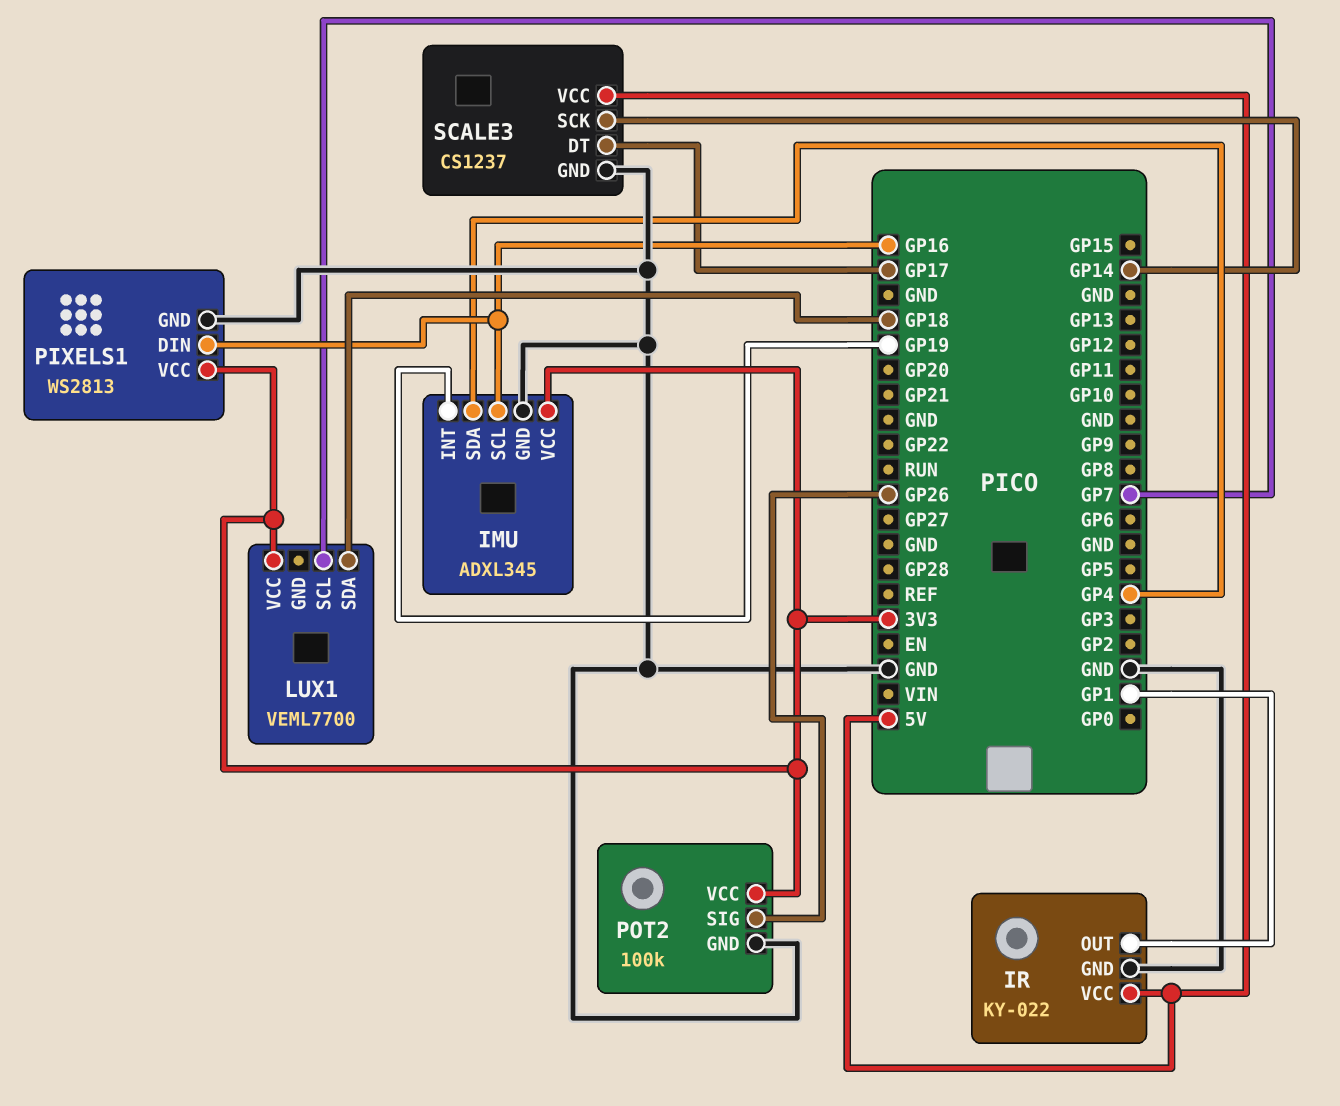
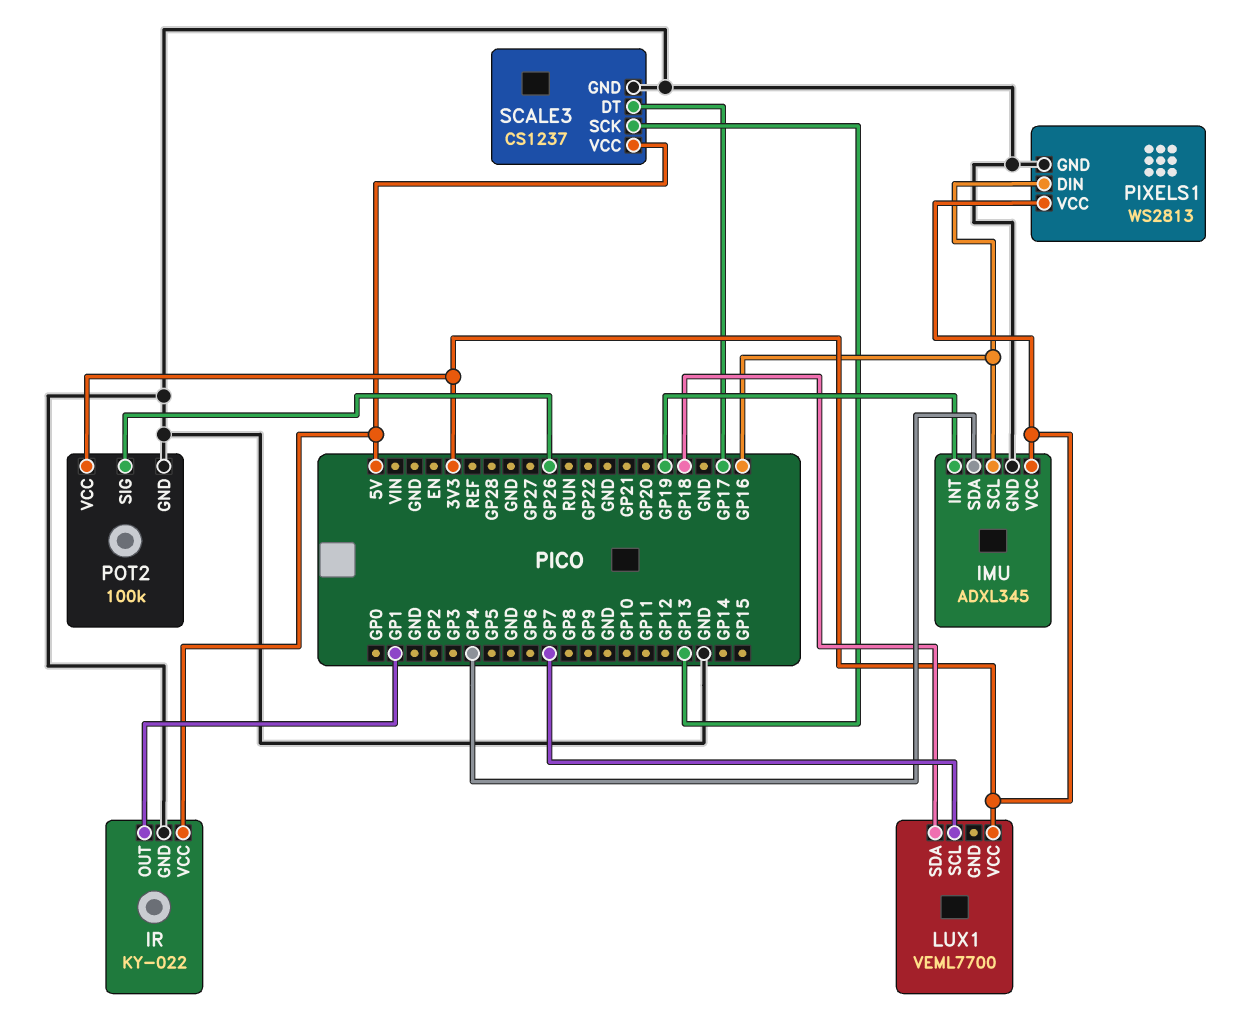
SCALE3 pin SCK: GP14 -> GP13

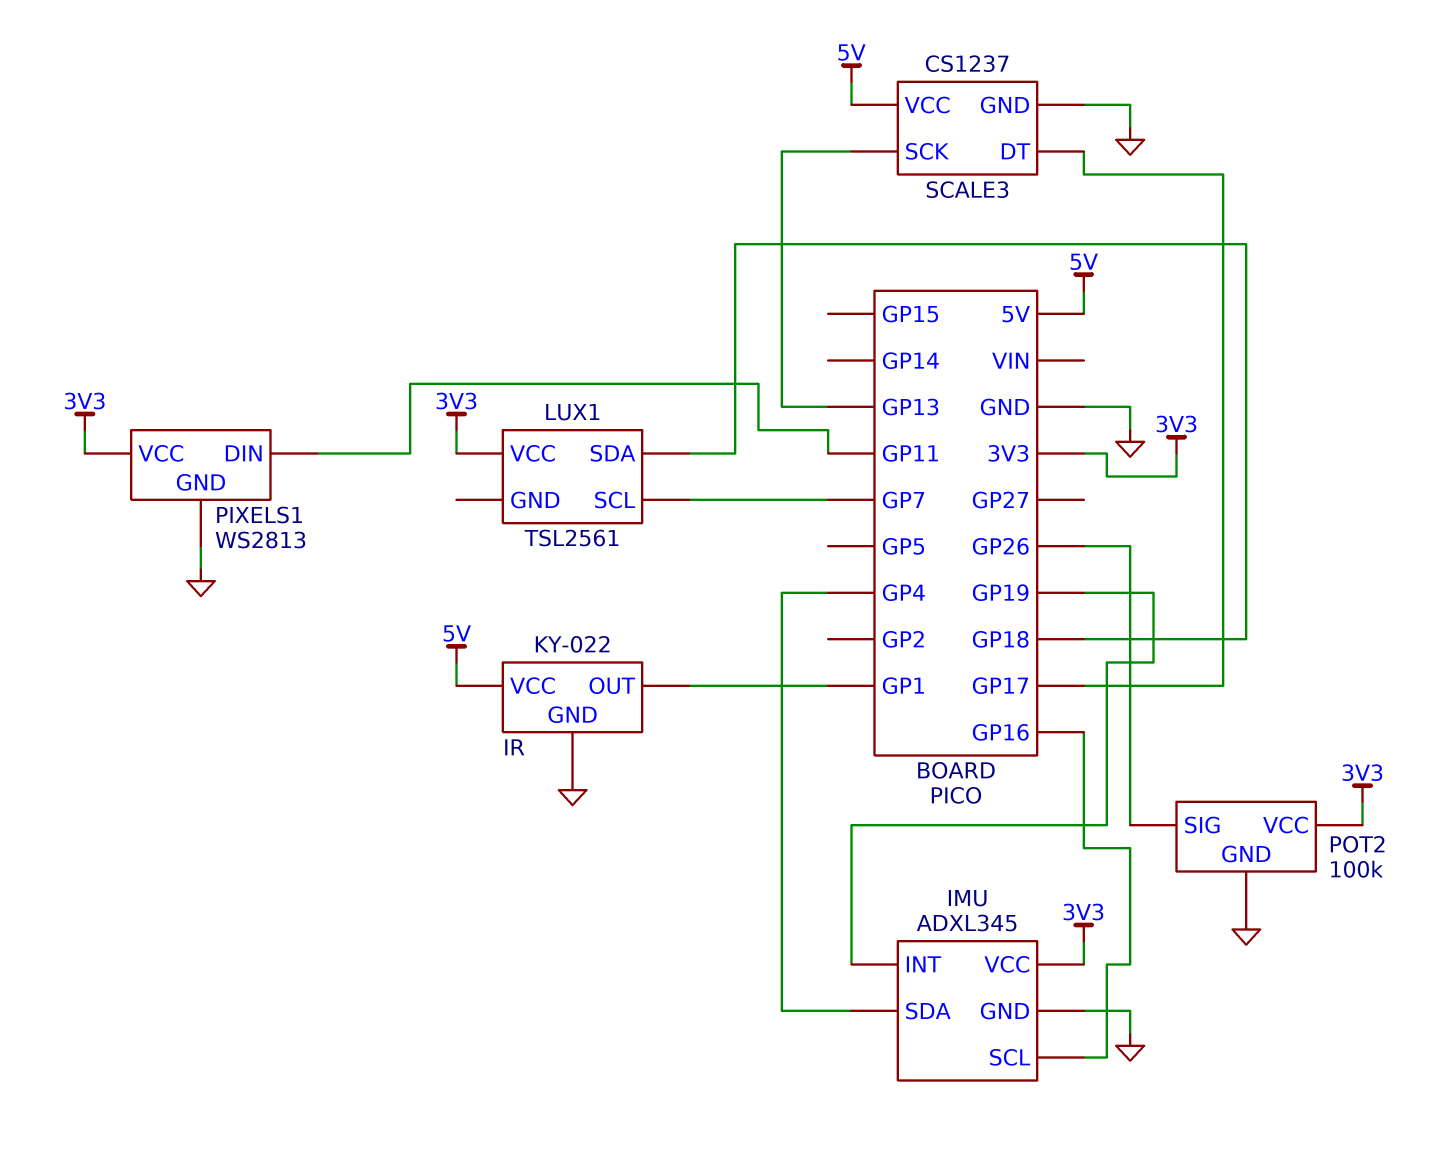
LUX1: VEML7700 -> TSL2561
PIXELS1 pin DIN: GP16 -> GP11

